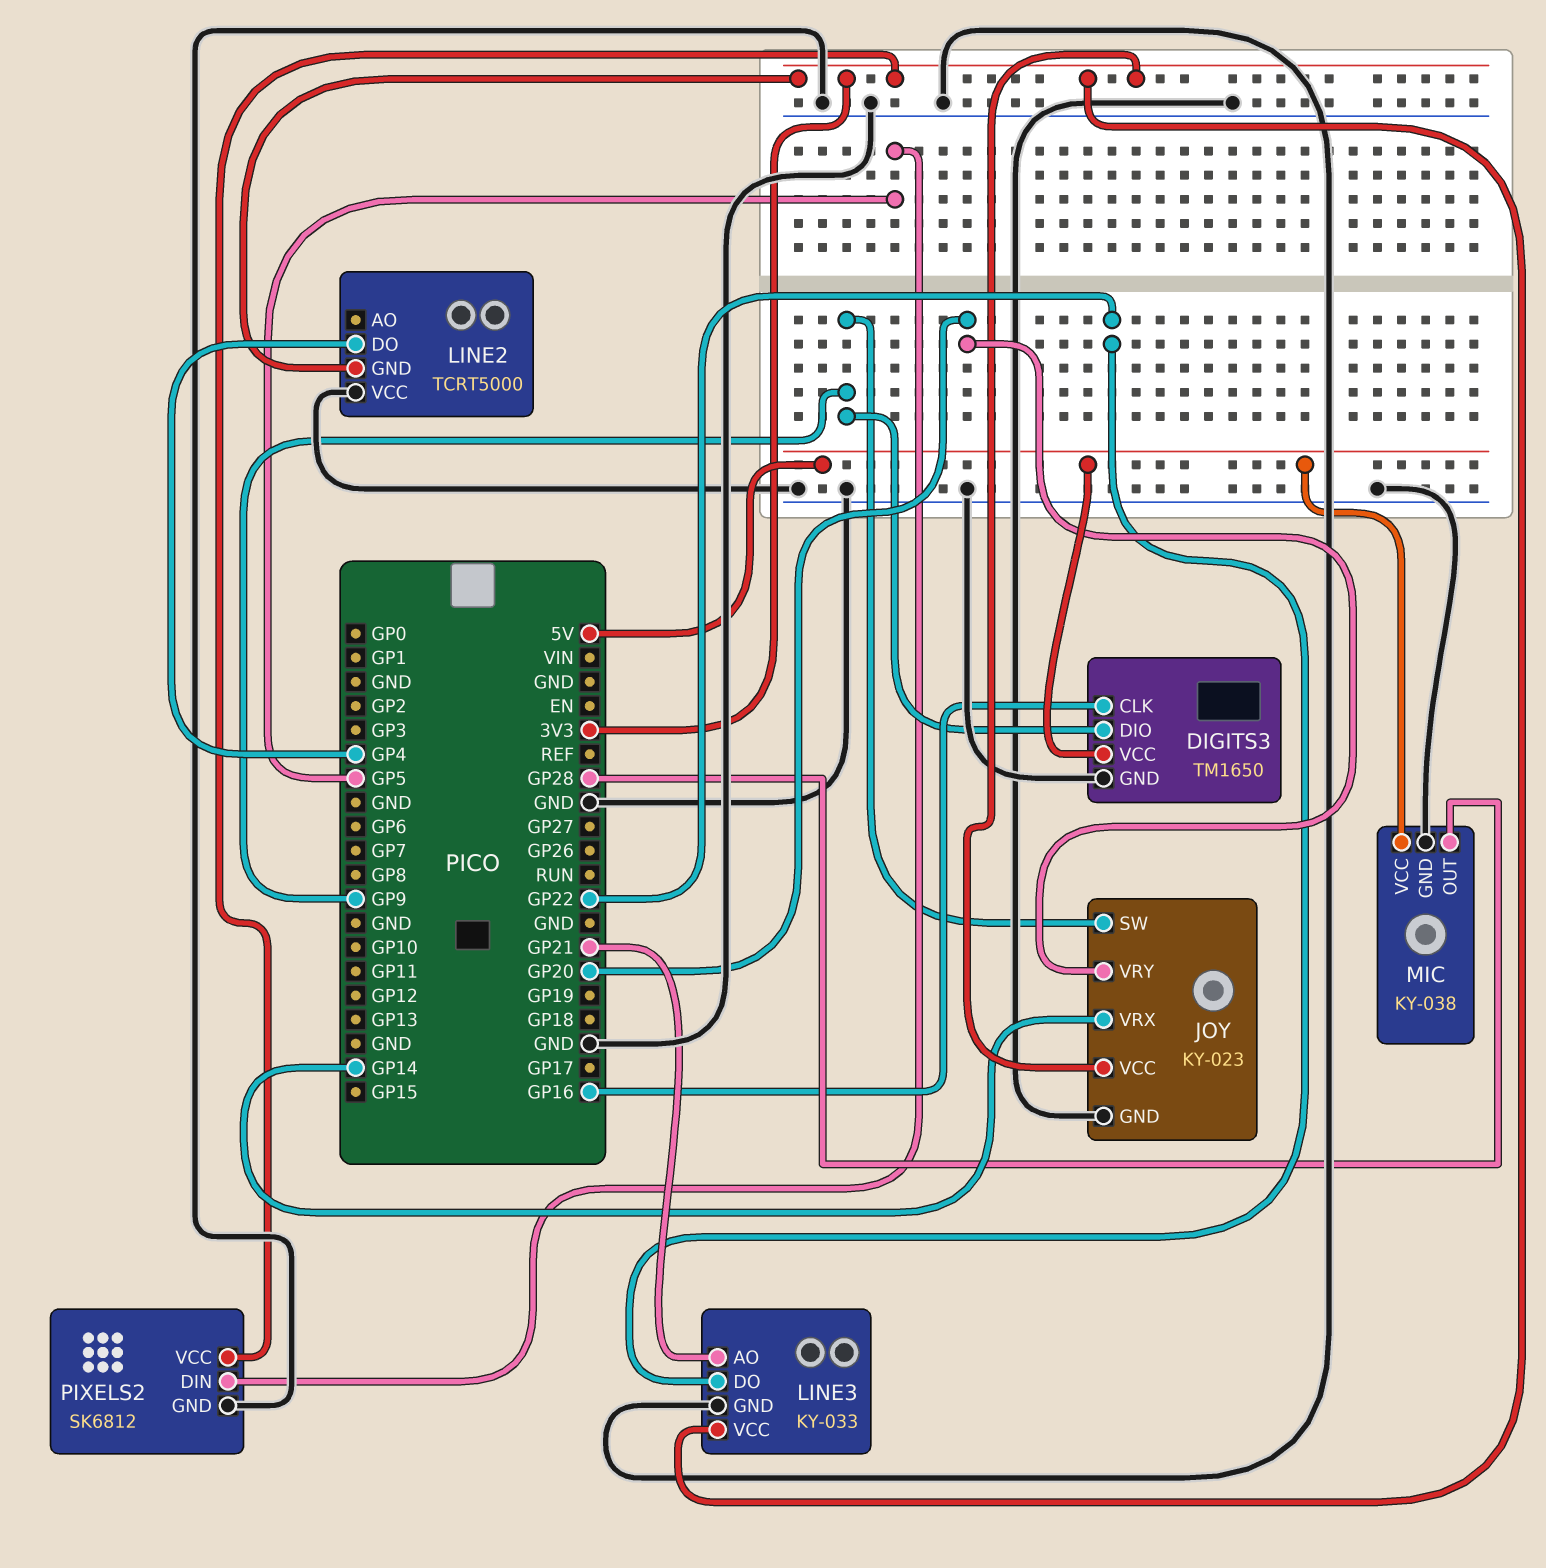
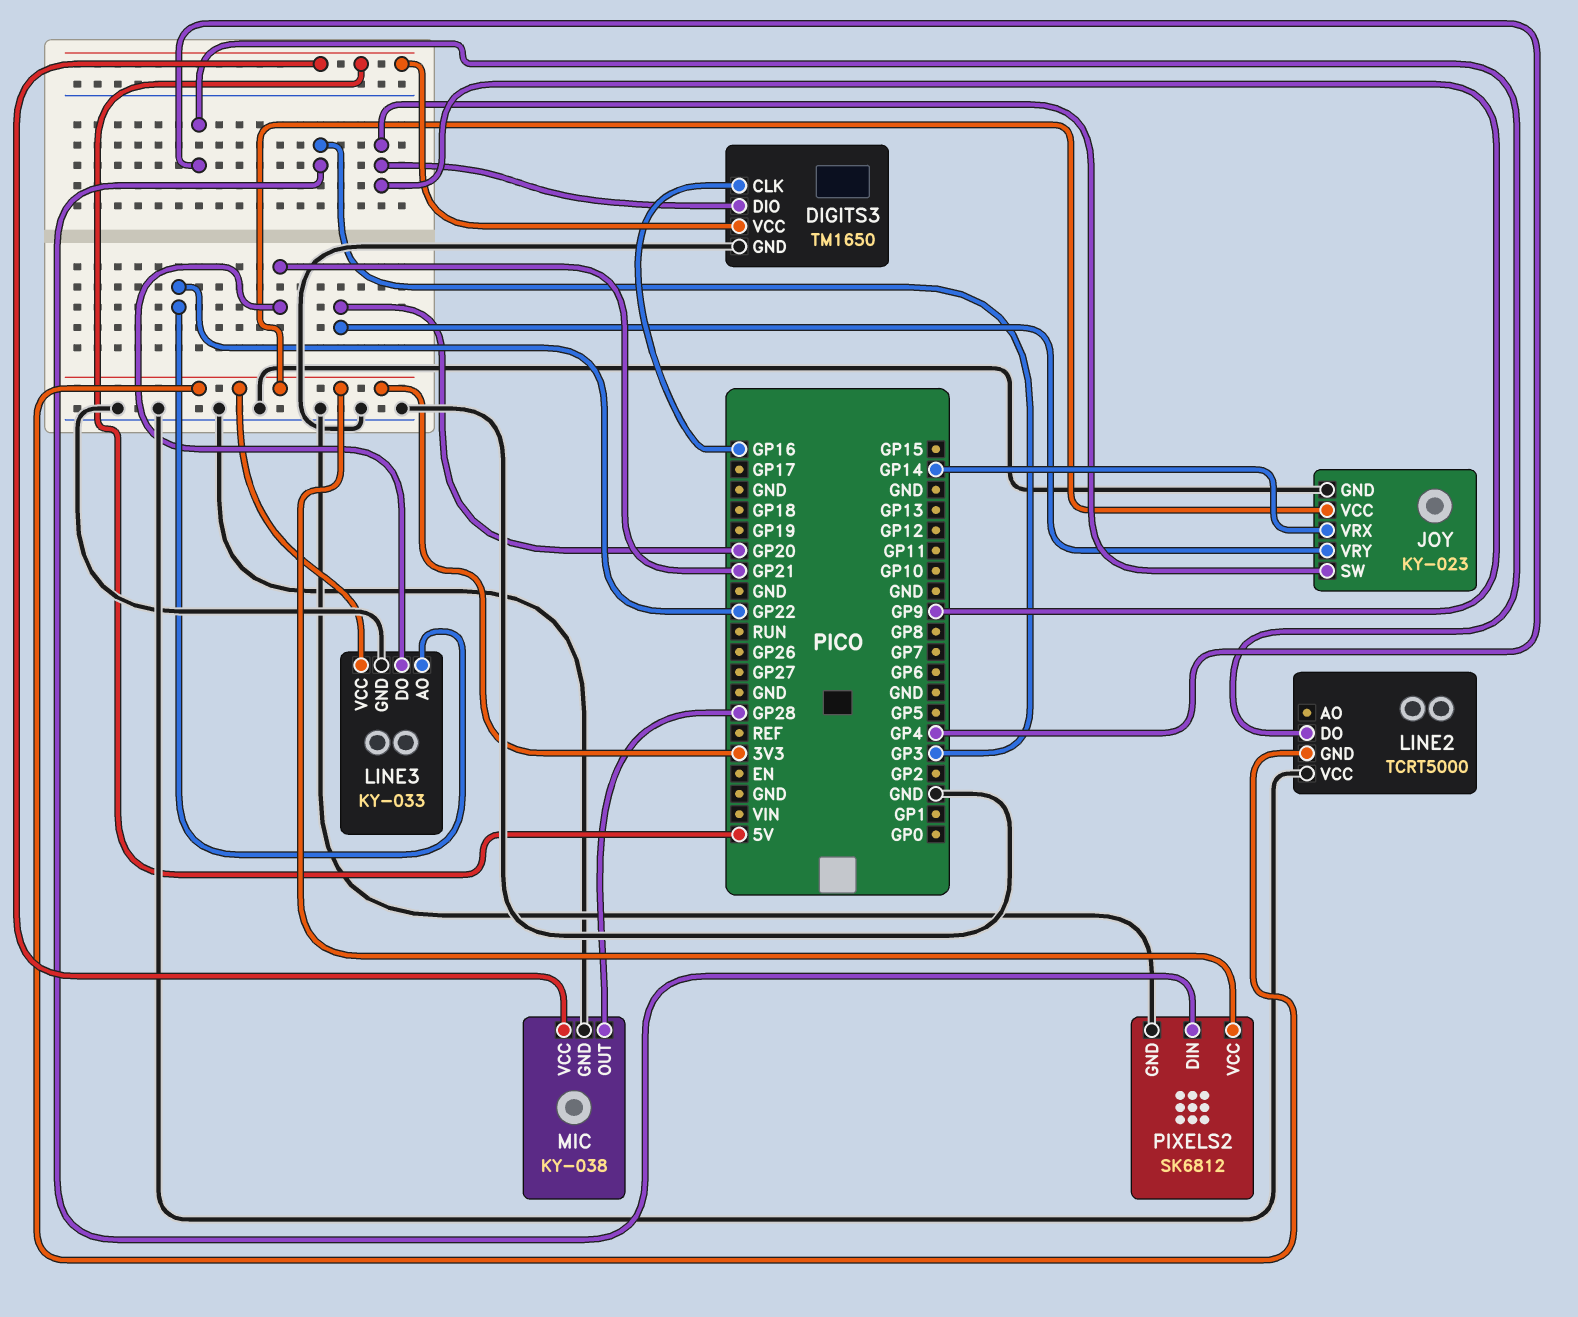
LINE3 pin AO: GP21 -> GP22
LINE3 pin DO: GP22 -> GP21
PIXELS2 pin DIN: GP5 -> GP3

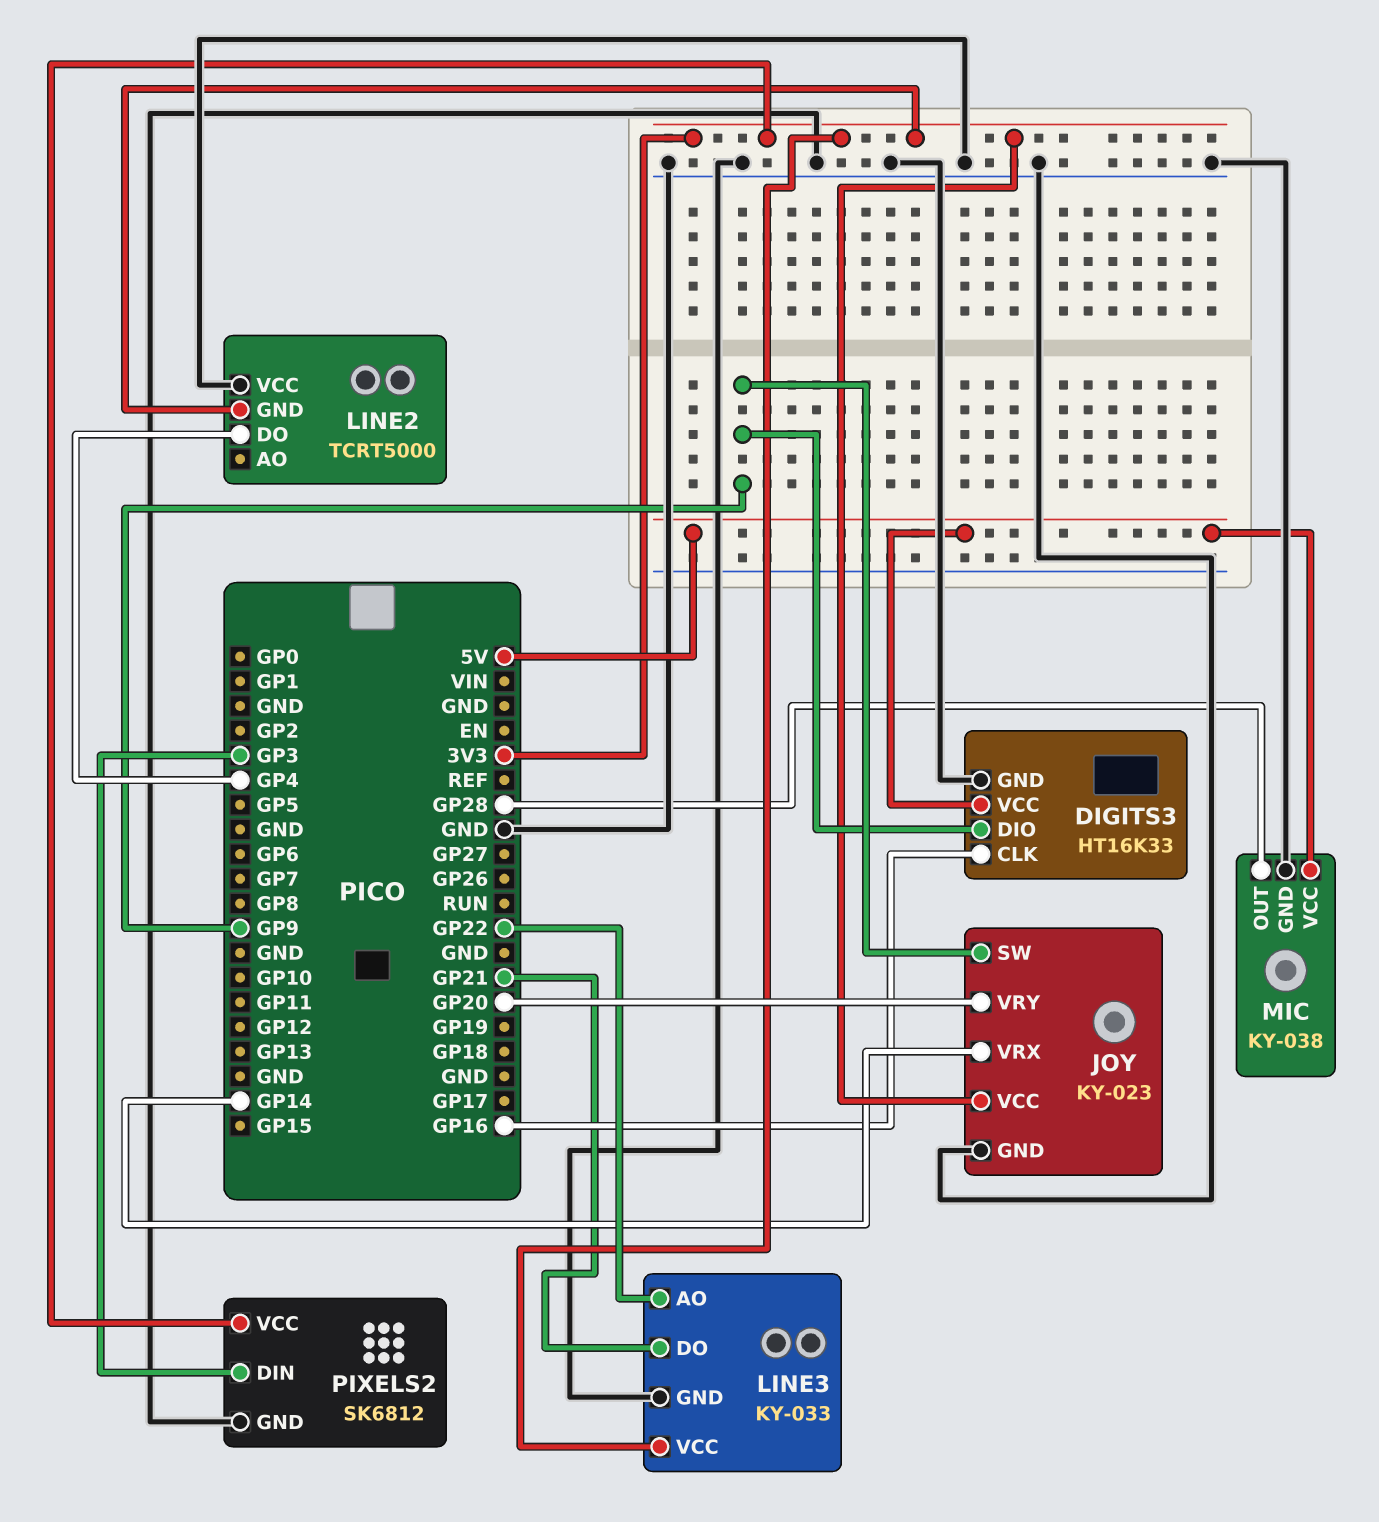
DIGITS3: TM1650 -> HT16K33

